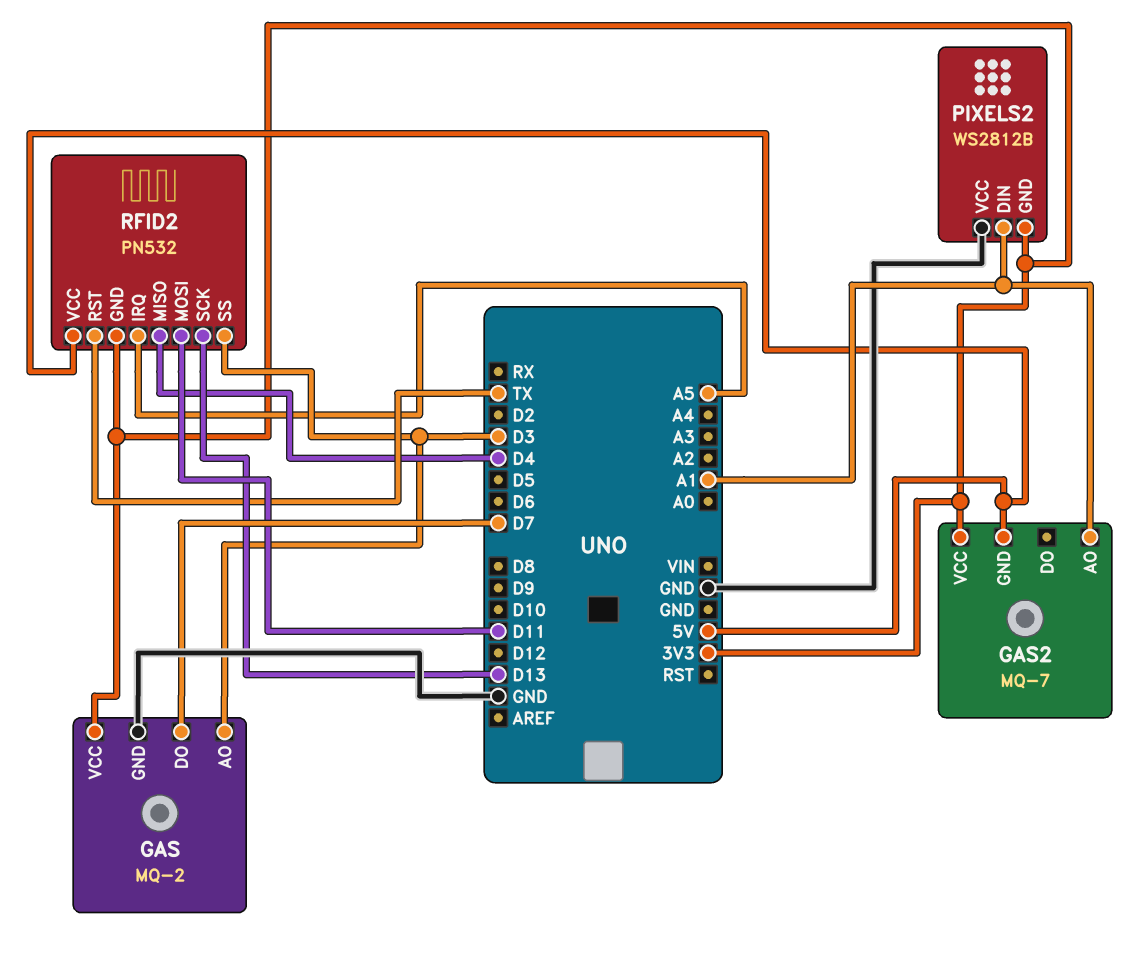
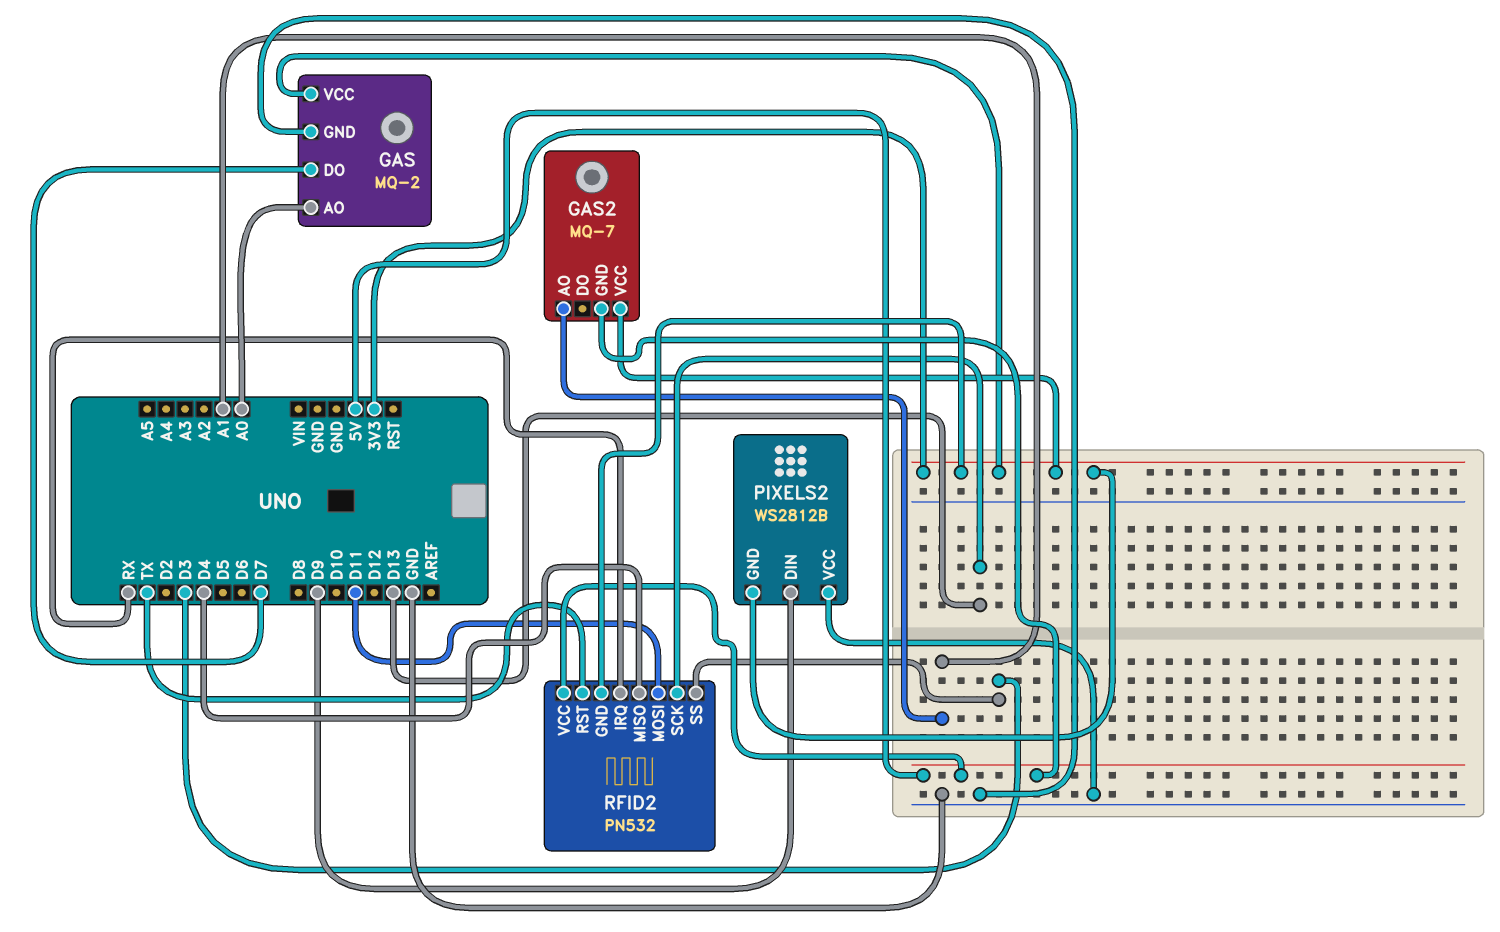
GAS pin AO: D3 -> A0
PIXELS2 pin DIN: A1 -> D9
RFID2 pin IRQ: A5 -> RX

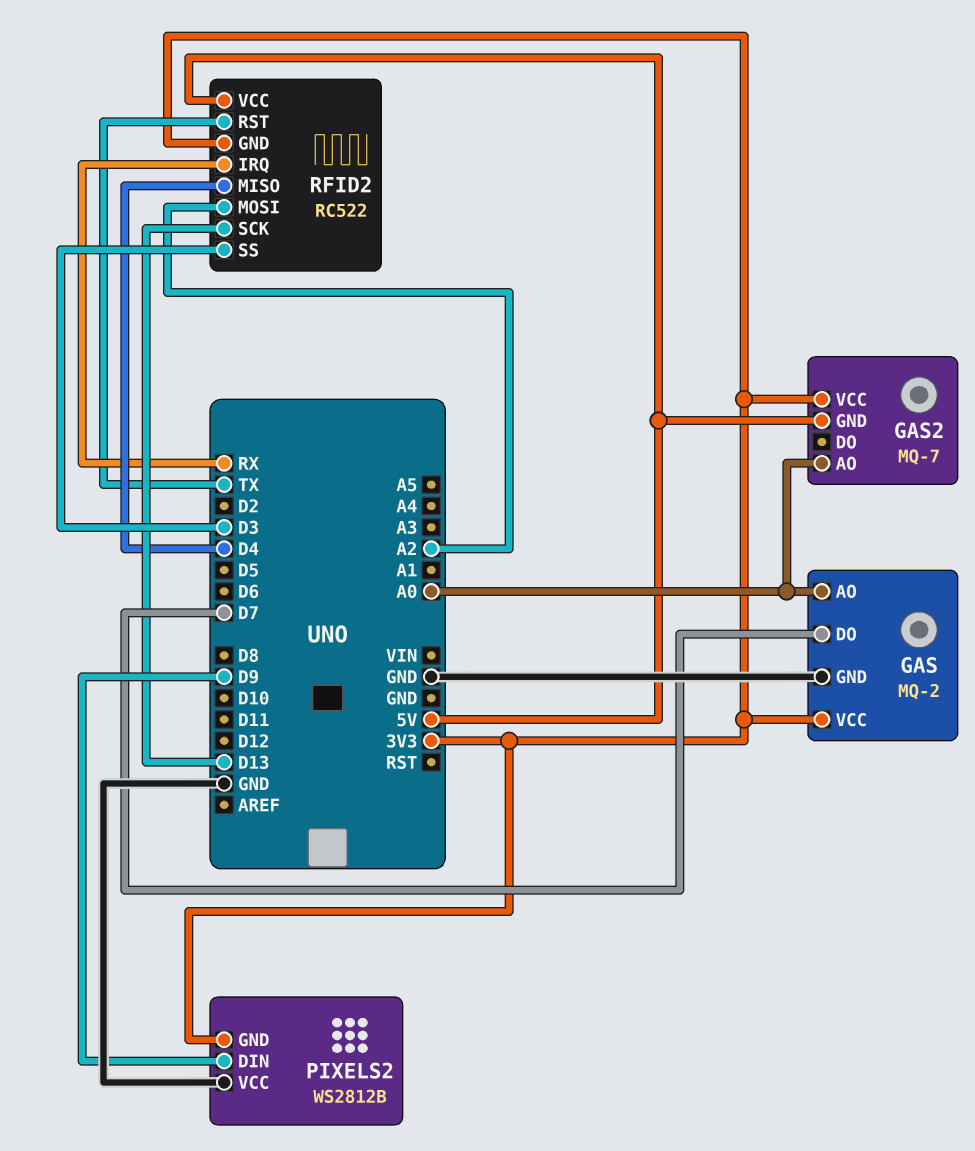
GAS2 pin AO: A1 -> A0
RFID2: PN532 -> RC522
RFID2 pin MOSI: D11 -> A2

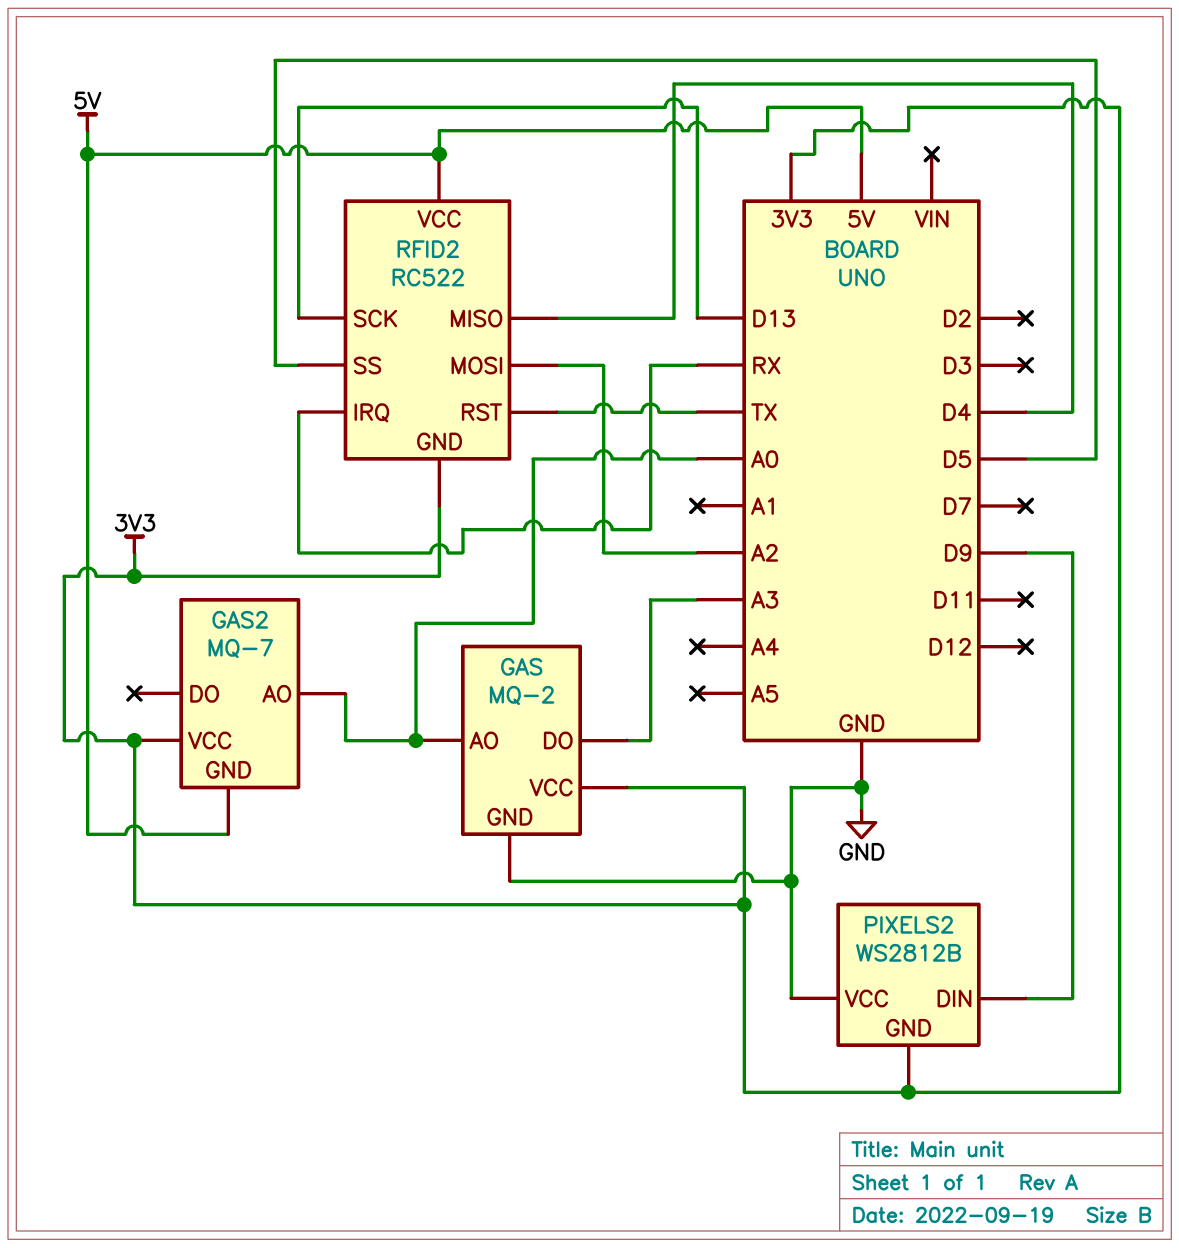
GAS pin DO: D7 -> A3
RFID2 pin SS: D3 -> D5

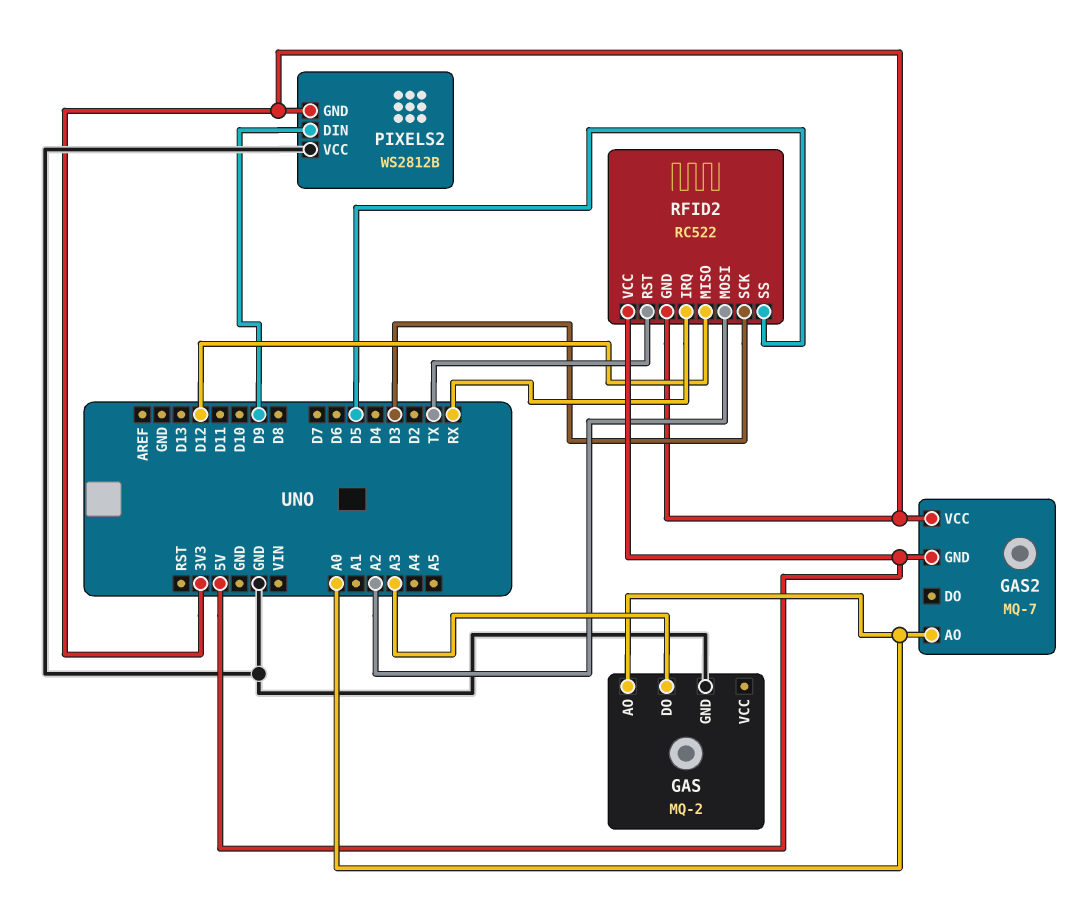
GAS pin VCC: 3V3 -> none
RFID2 pin MISO: D4 -> D12
RFID2 pin SCK: D13 -> D3

